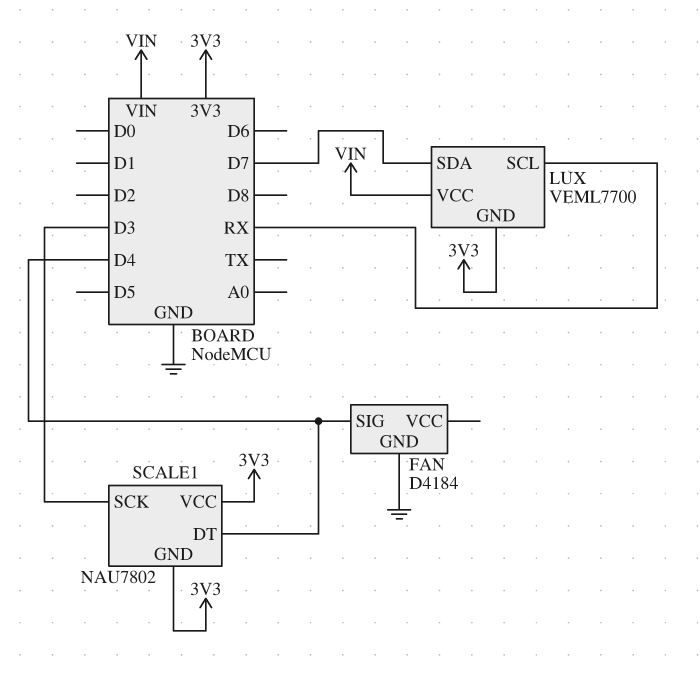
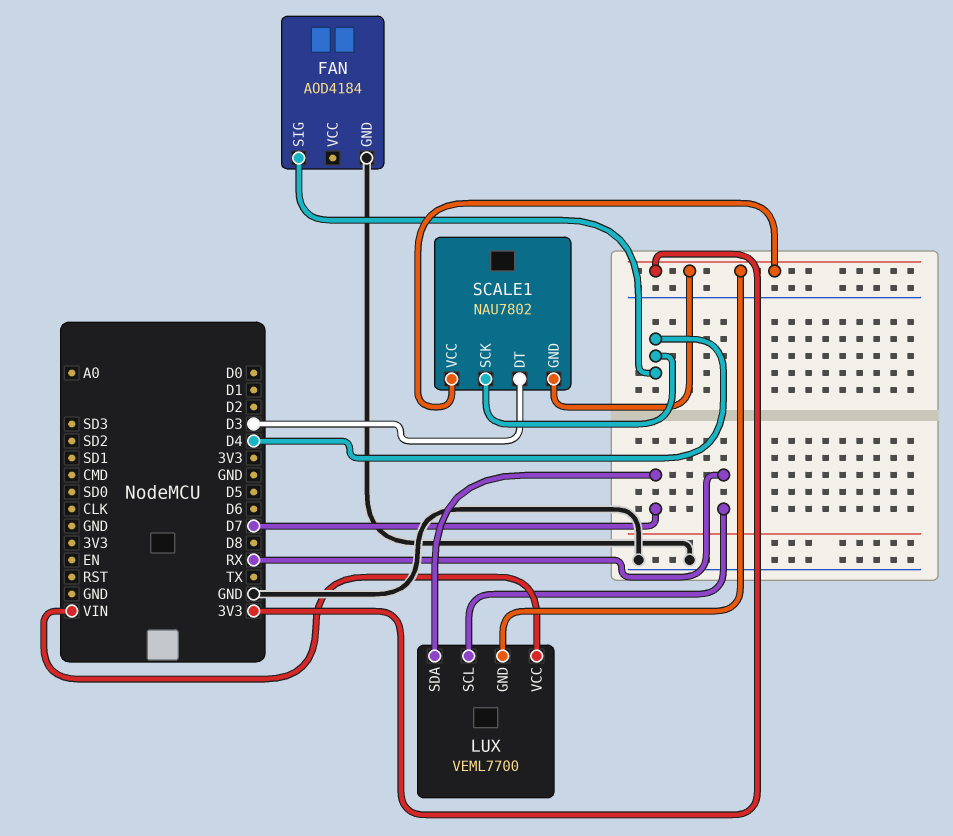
FAN: D4184 -> AOD4184
SCALE1 pin DT: D4 -> D3
SCALE1 pin SCK: D3 -> D4

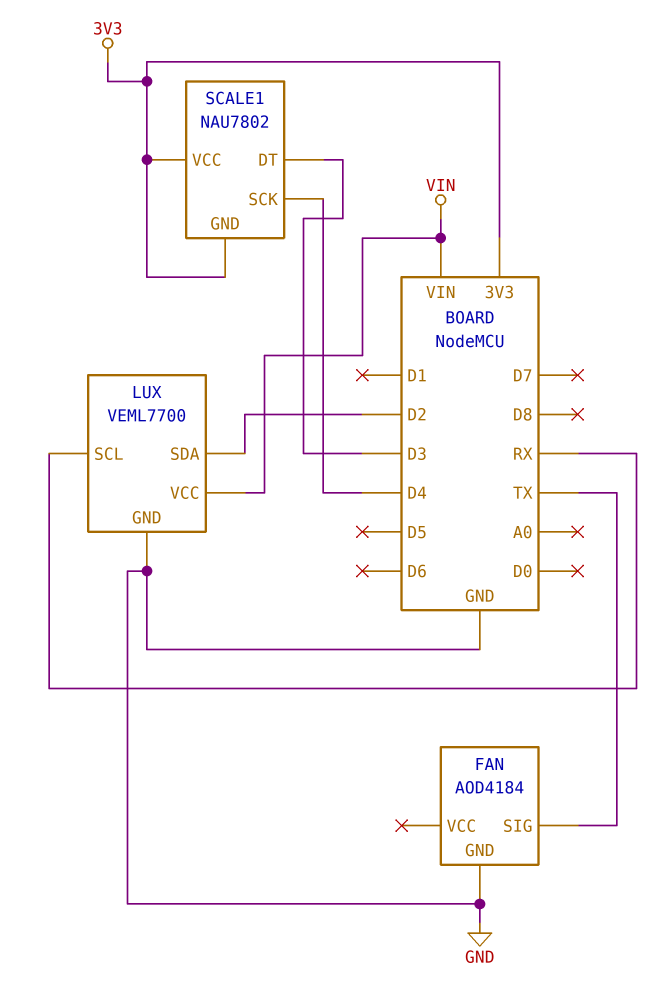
FAN pin SIG: D4 -> TX
LUX pin GND: 3V3 -> GND
LUX pin SDA: D7 -> D2

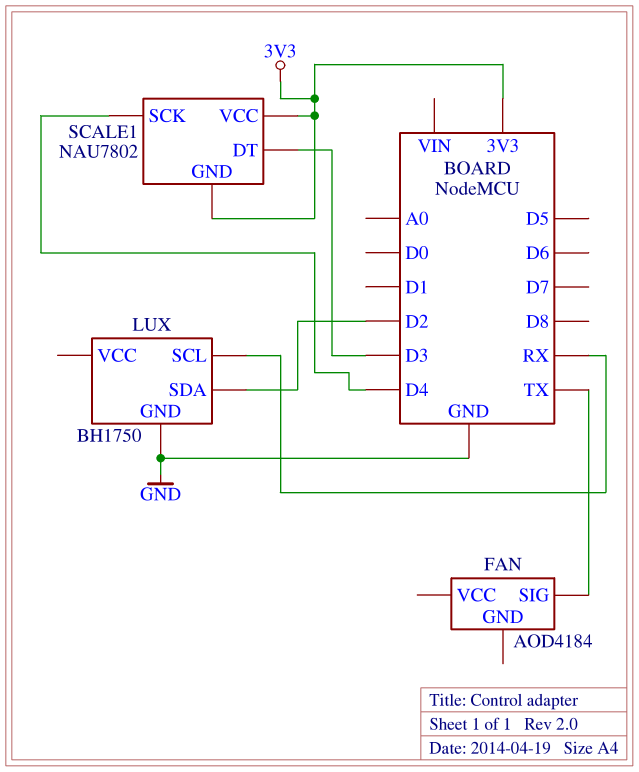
FAN pin GND: GND -> none
LUX: VEML7700 -> BH1750
LUX pin VCC: VIN -> none

